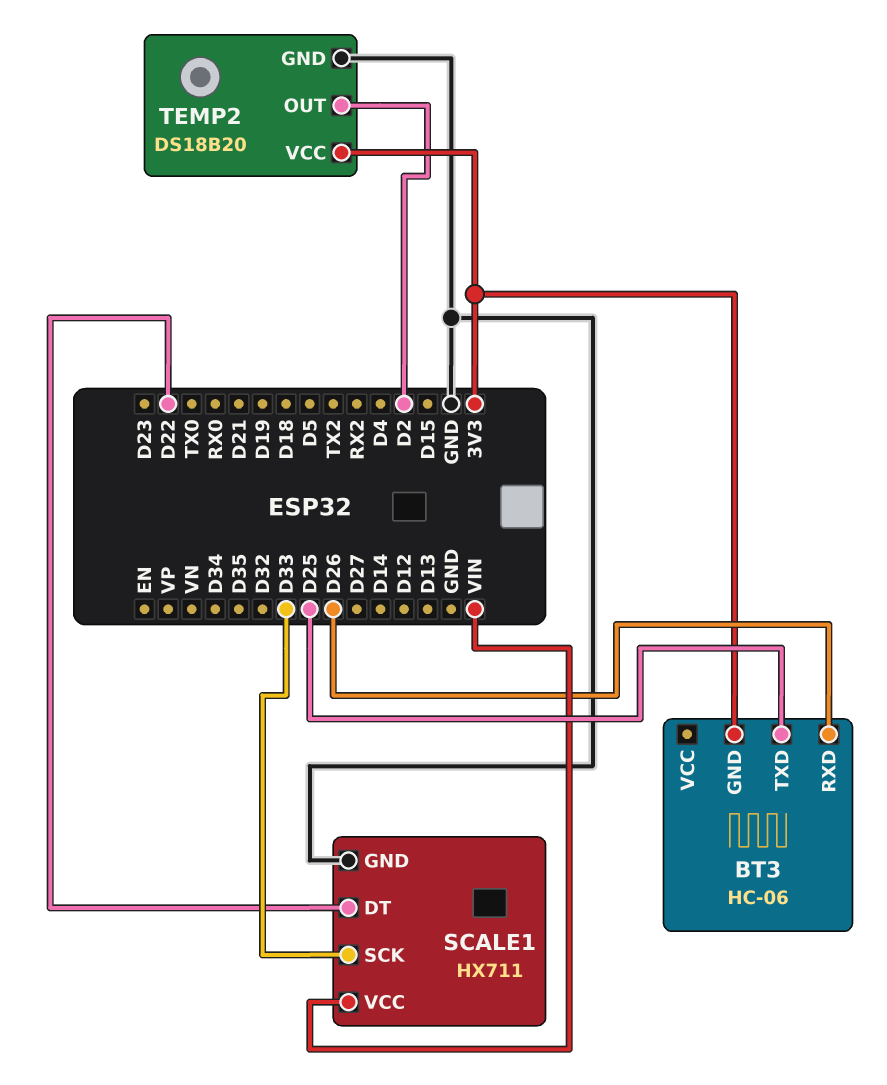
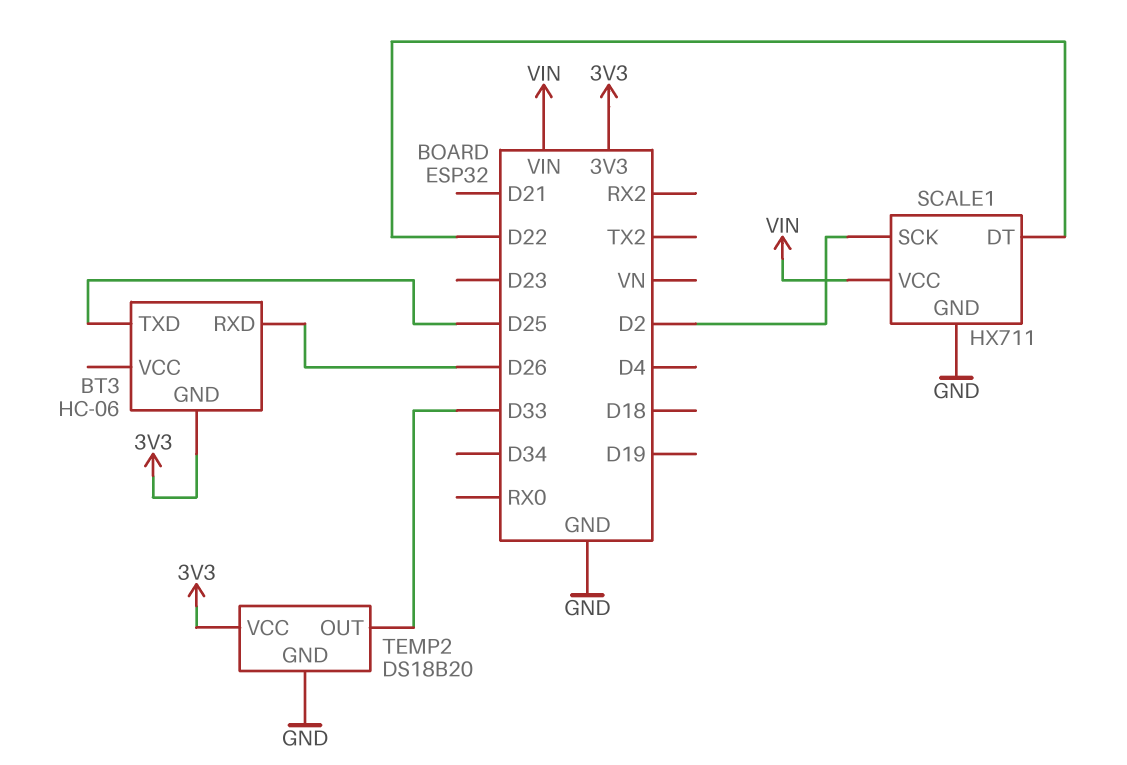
SCALE1 pin SCK: D33 -> D2
TEMP2 pin OUT: D2 -> D33

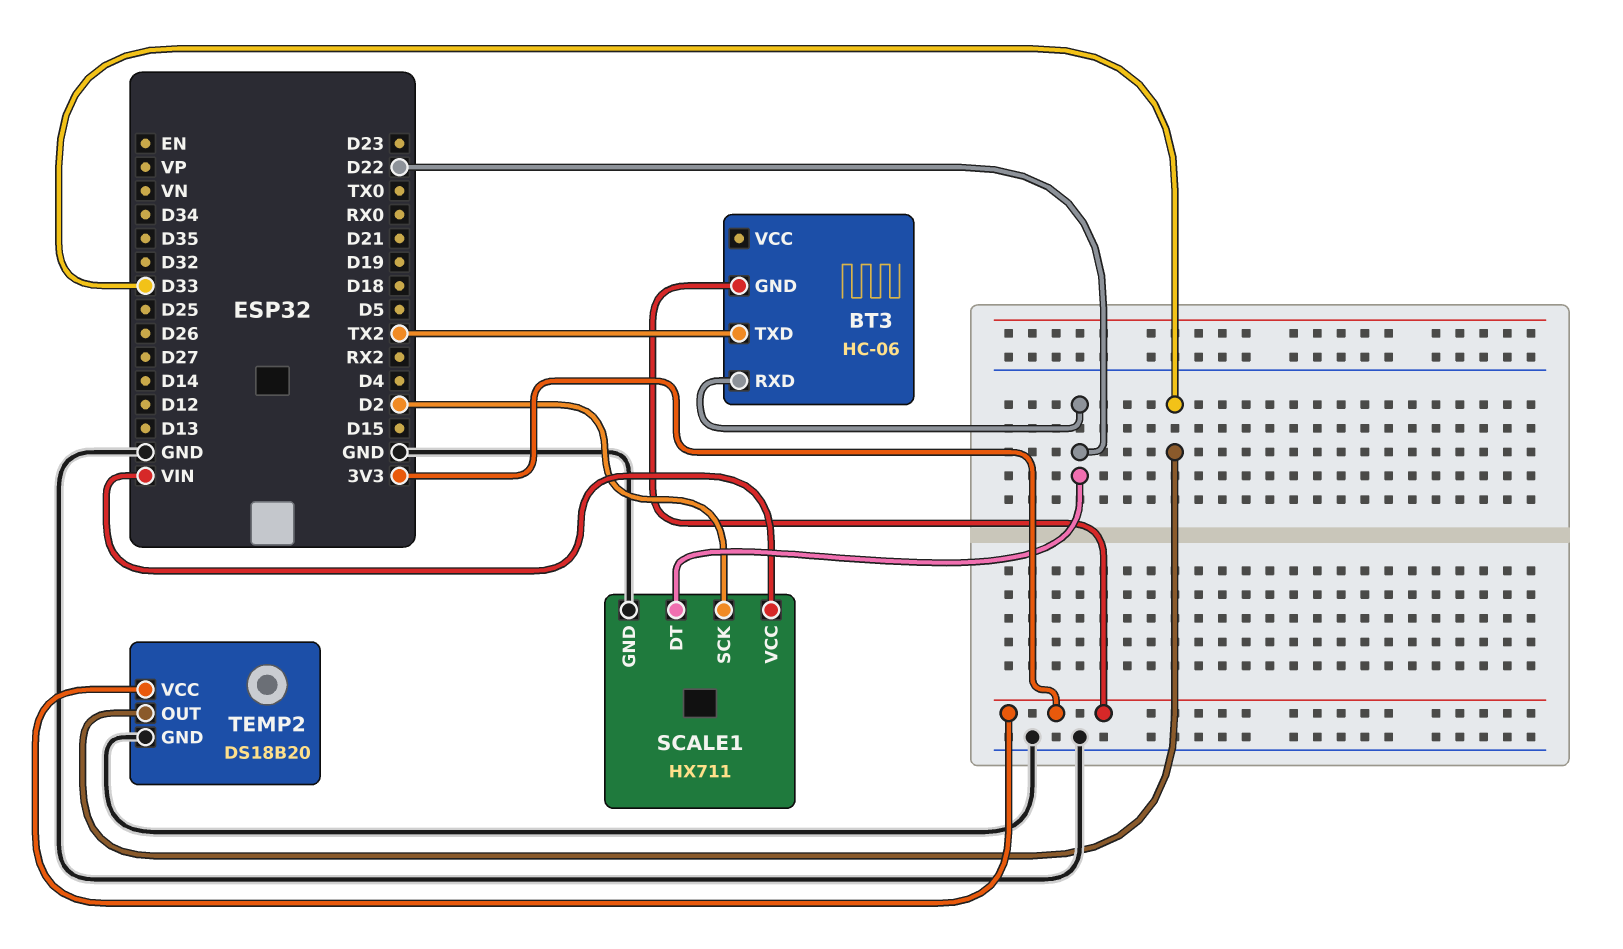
BT3 pin RXD: D26 -> D22
BT3 pin TXD: D25 -> TX2

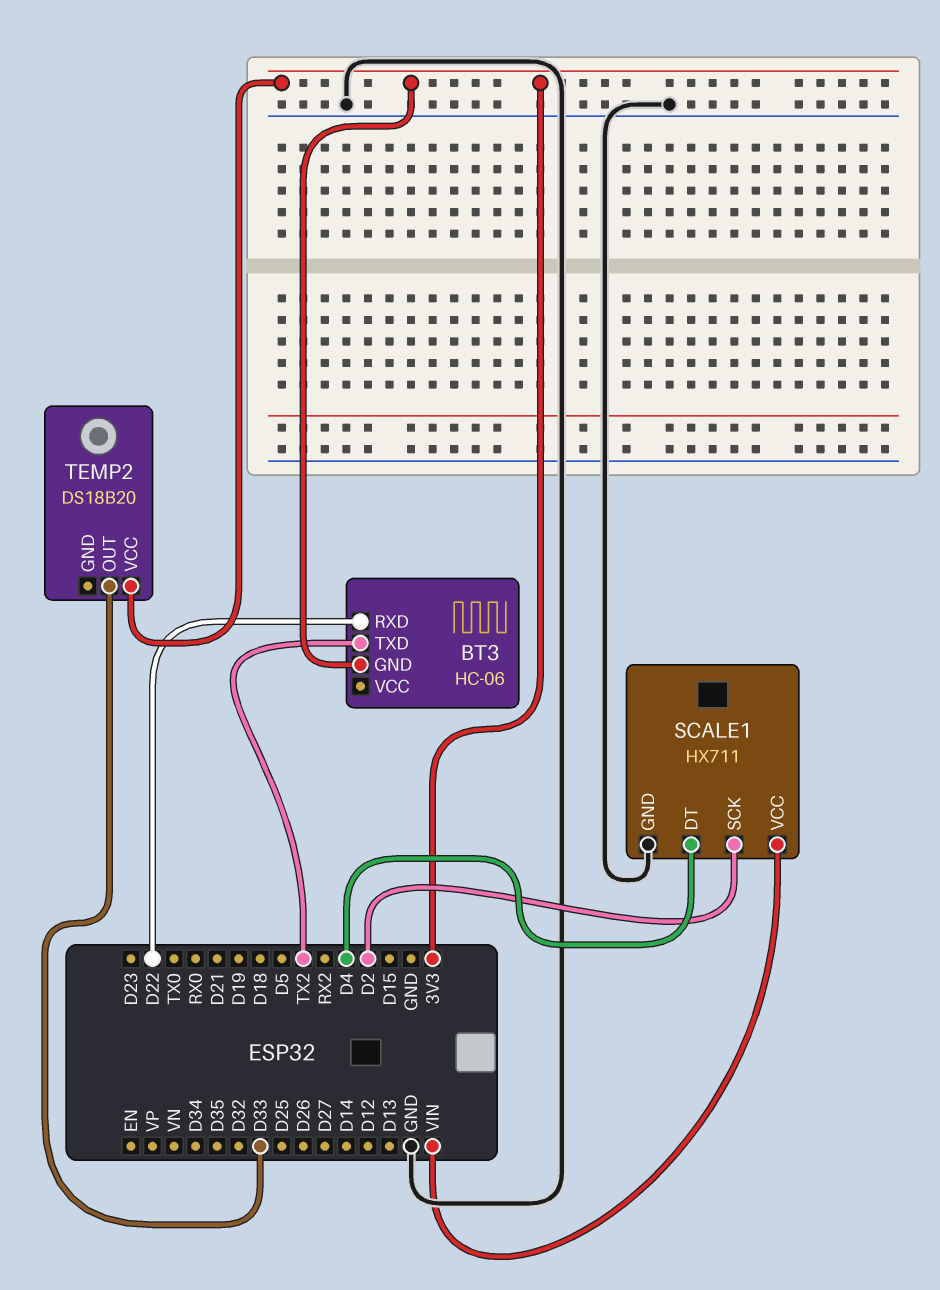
SCALE1 pin DT: D22 -> D4
TEMP2 pin GND: GND -> none

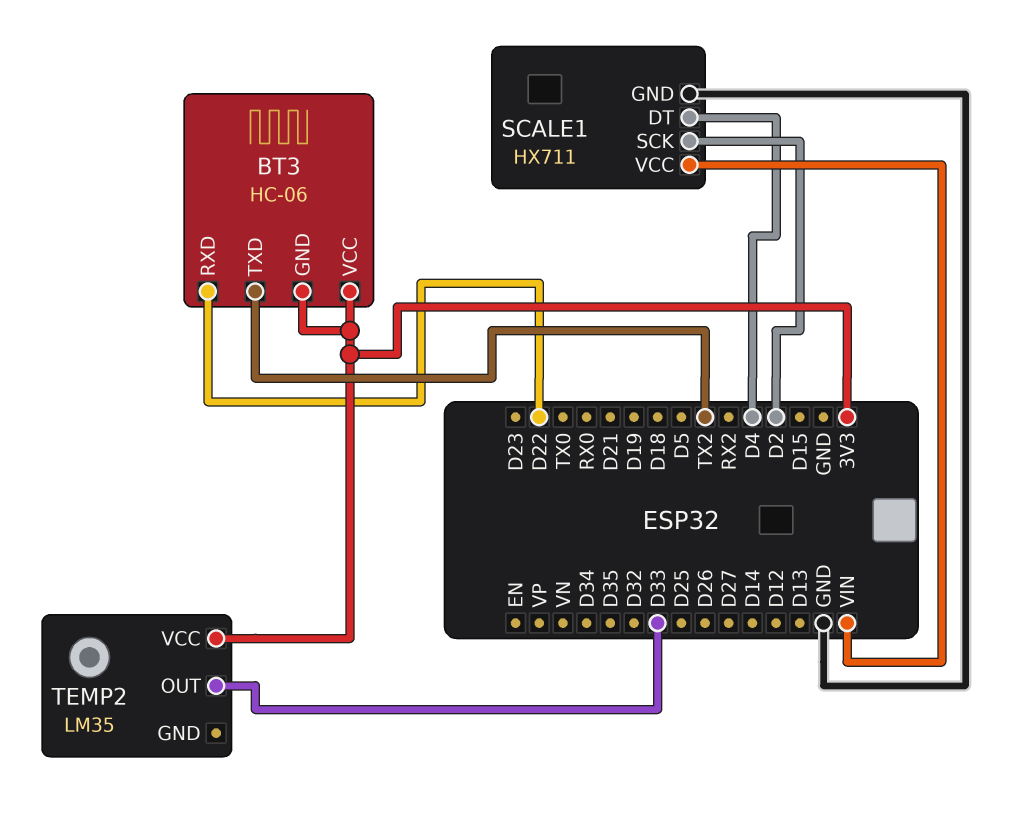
BT3 pin VCC: none -> 3V3
TEMP2: DS18B20 -> LM35

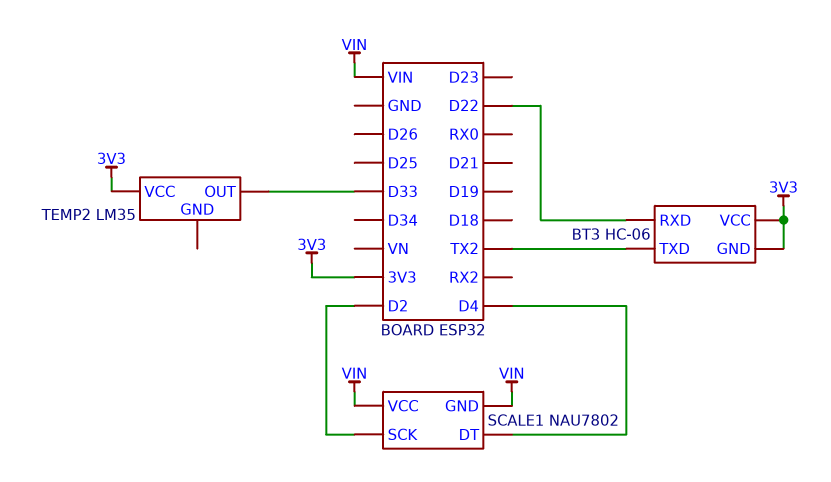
SCALE1: HX711 -> NAU7802
SCALE1 pin GND: GND -> VIN

